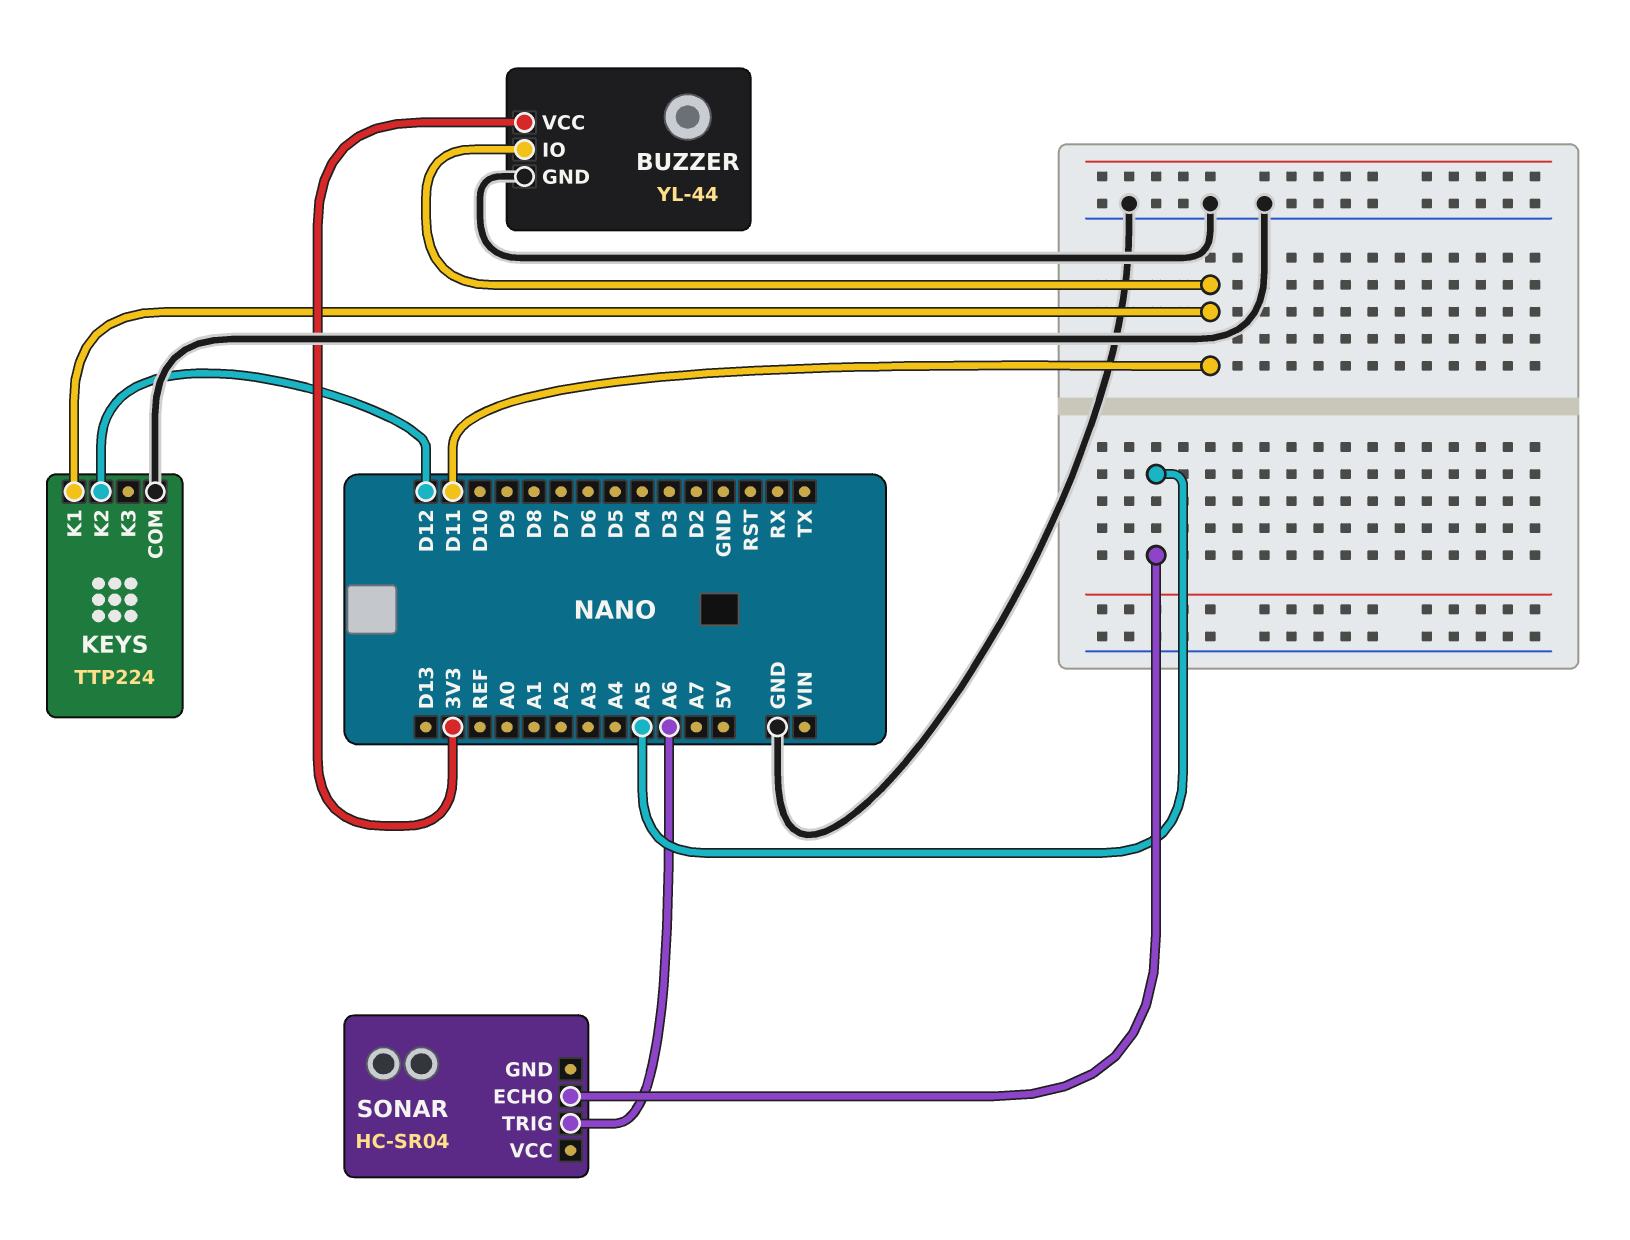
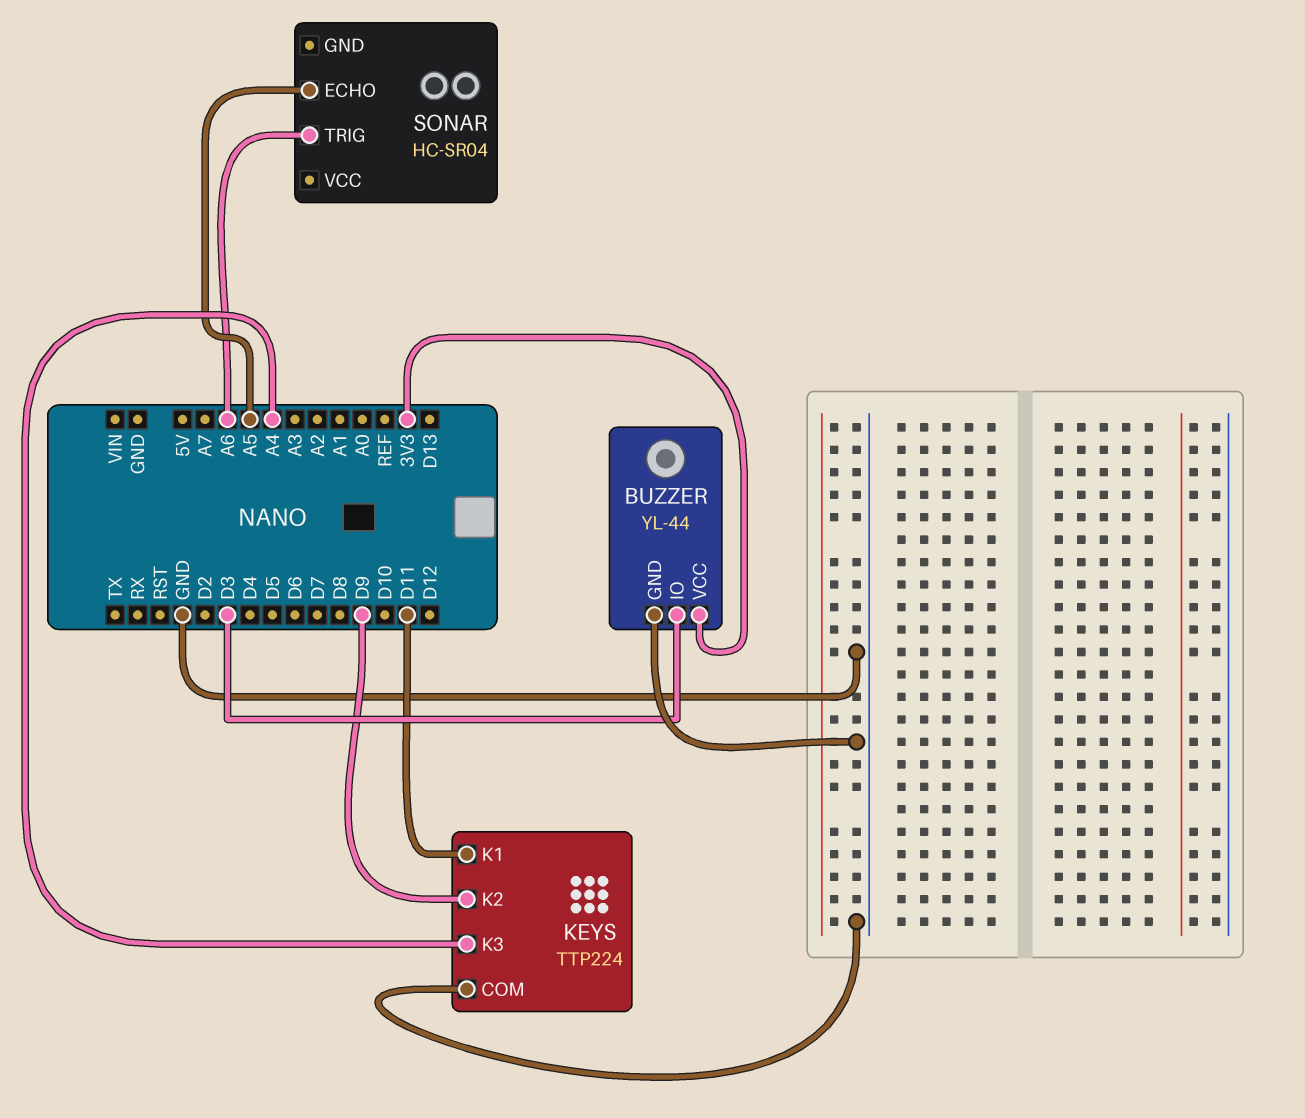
BUZZER pin IO: D11 -> D3
KEYS pin K2: D12 -> D9
KEYS pin K3: none -> A4

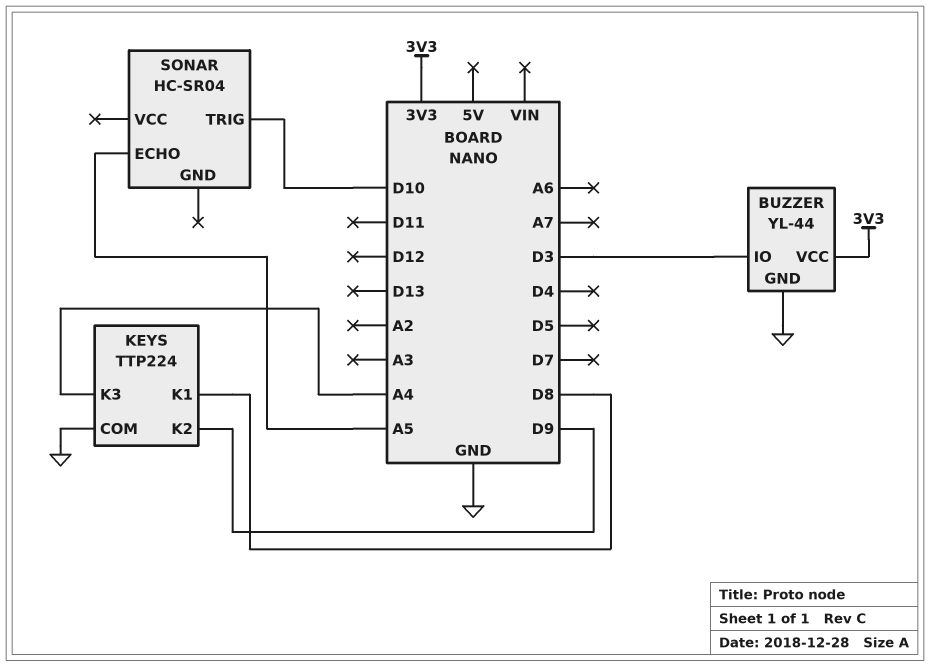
KEYS pin K1: D11 -> D8
SONAR pin TRIG: A6 -> D10

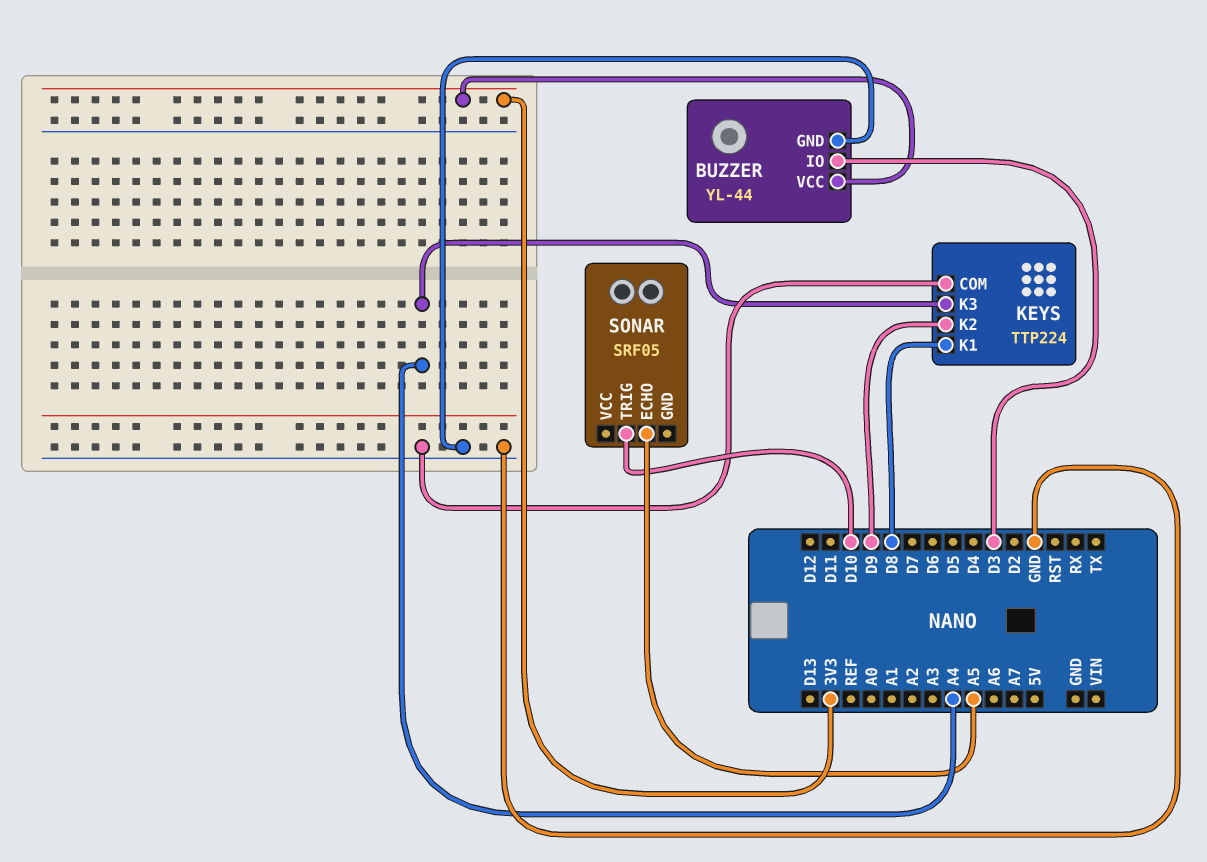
SONAR: HC-SR04 -> SRF05

